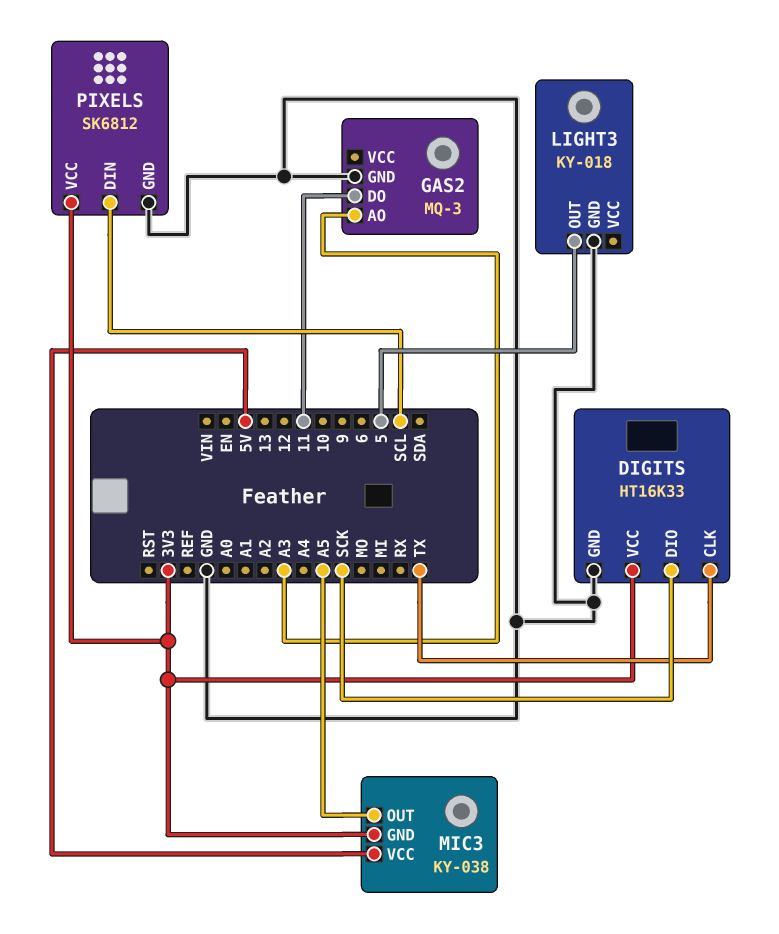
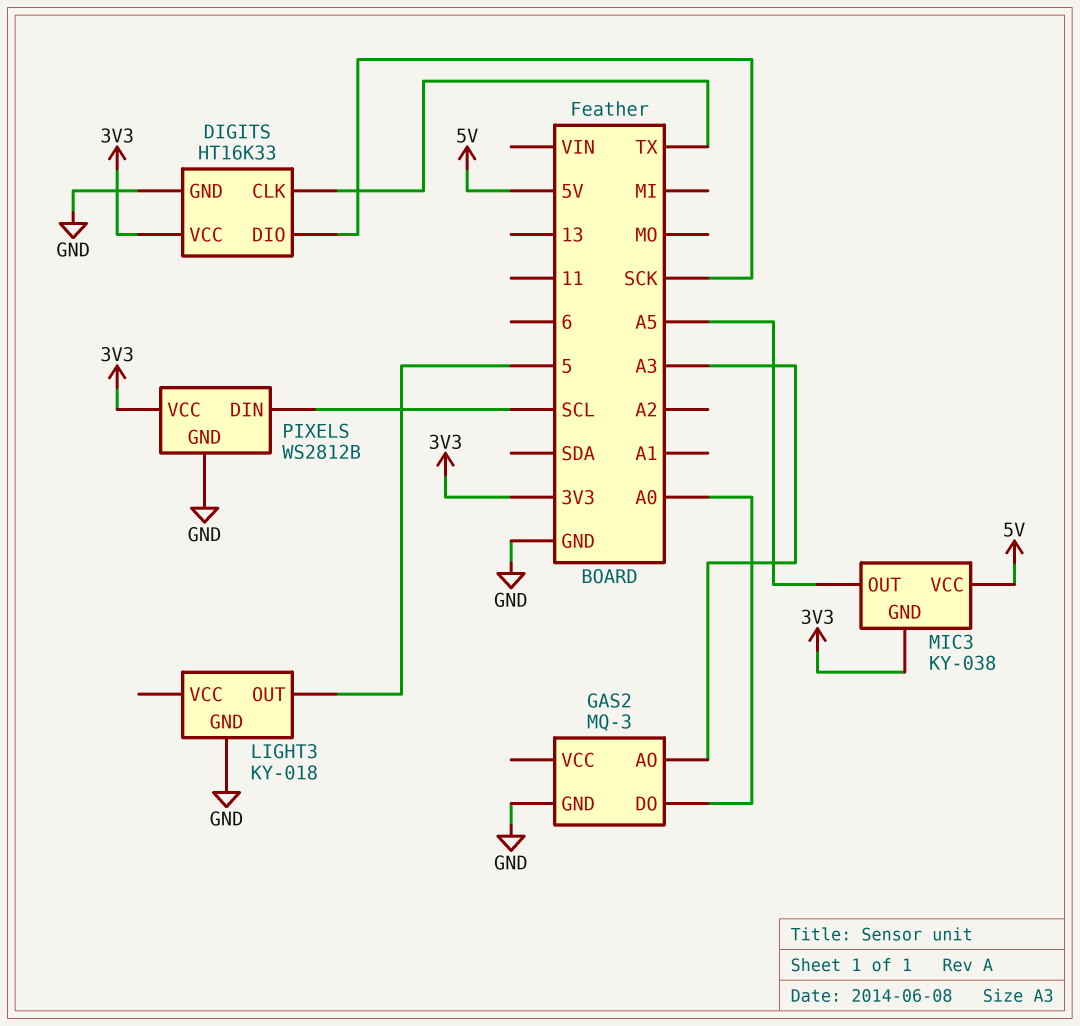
GAS2 pin DO: 11 -> A0
PIXELS: SK6812 -> WS2812B

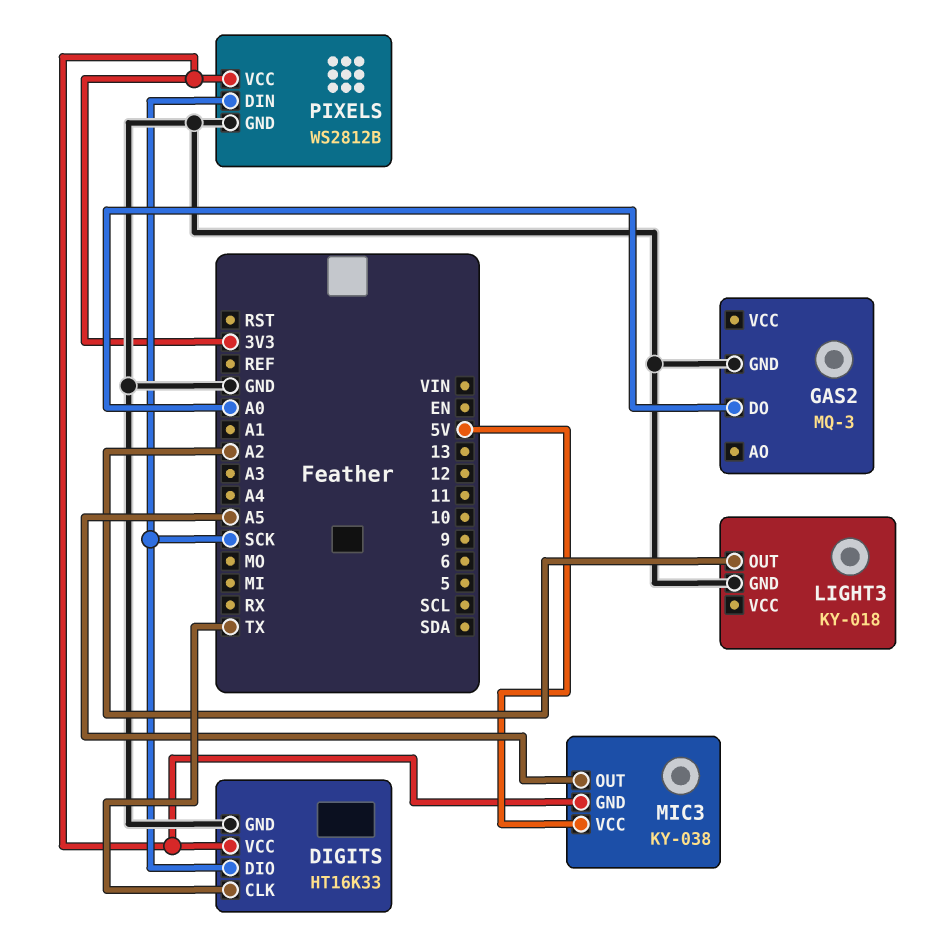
GAS2 pin AO: A3 -> none
LIGHT3 pin OUT: 5 -> A2
PIXELS pin DIN: SCL -> SCK

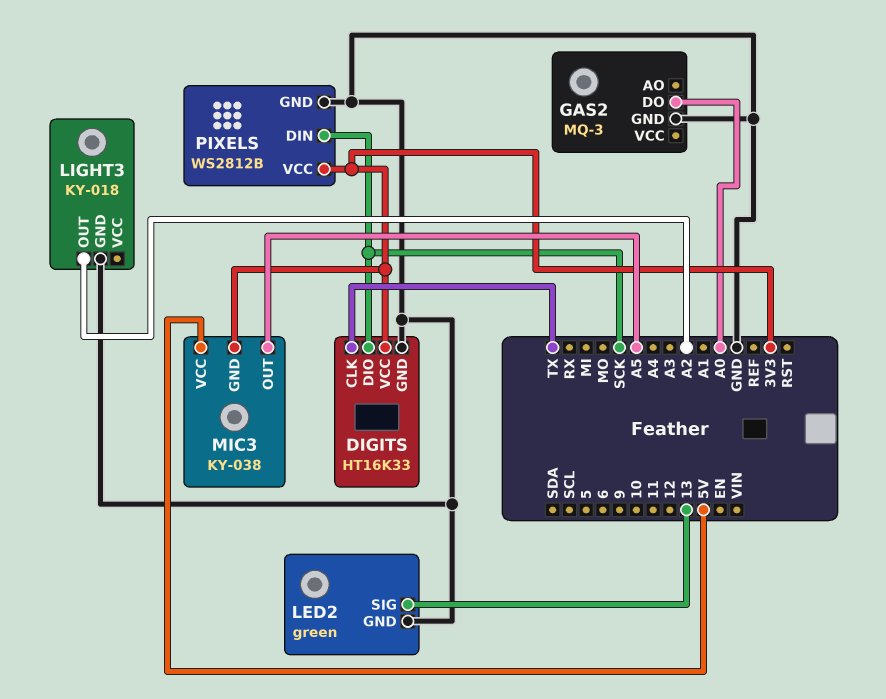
LED2: none -> green
LED2 pin GND: none -> GND
LED2 pin SIG: none -> 13

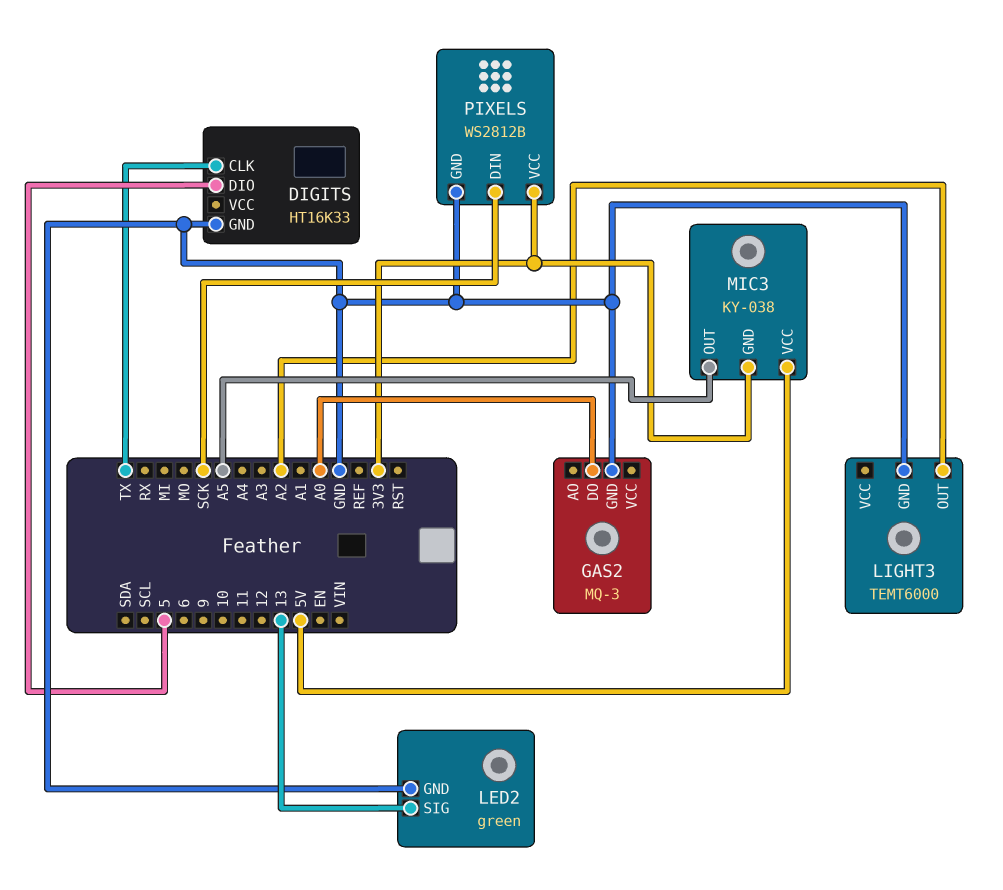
DIGITS pin DIO: SCK -> 5
DIGITS pin VCC: 3V3 -> none
LIGHT3: KY-018 -> TEMT6000

